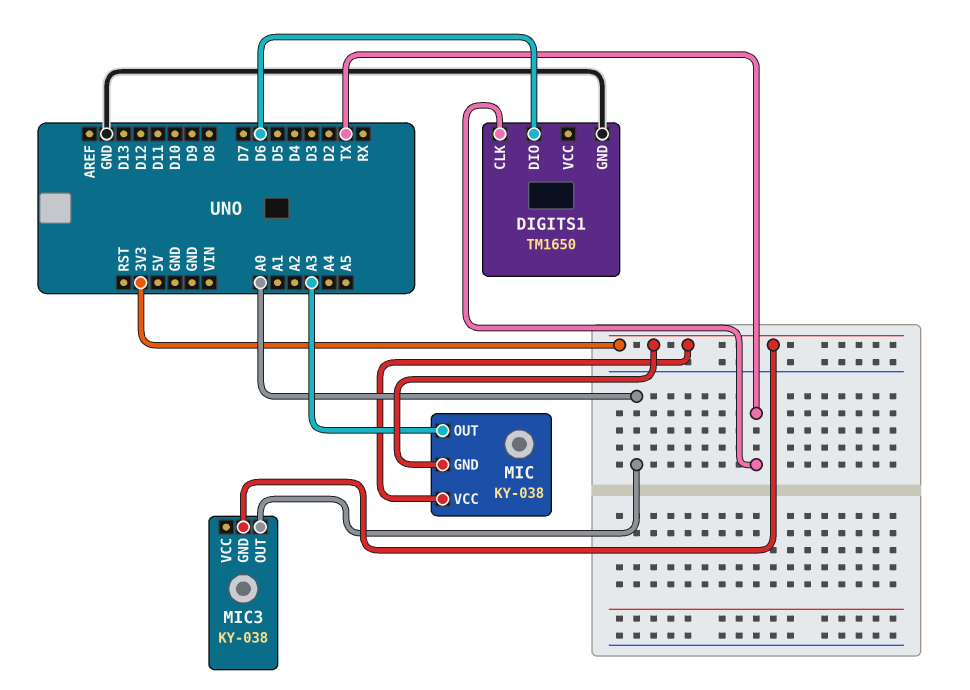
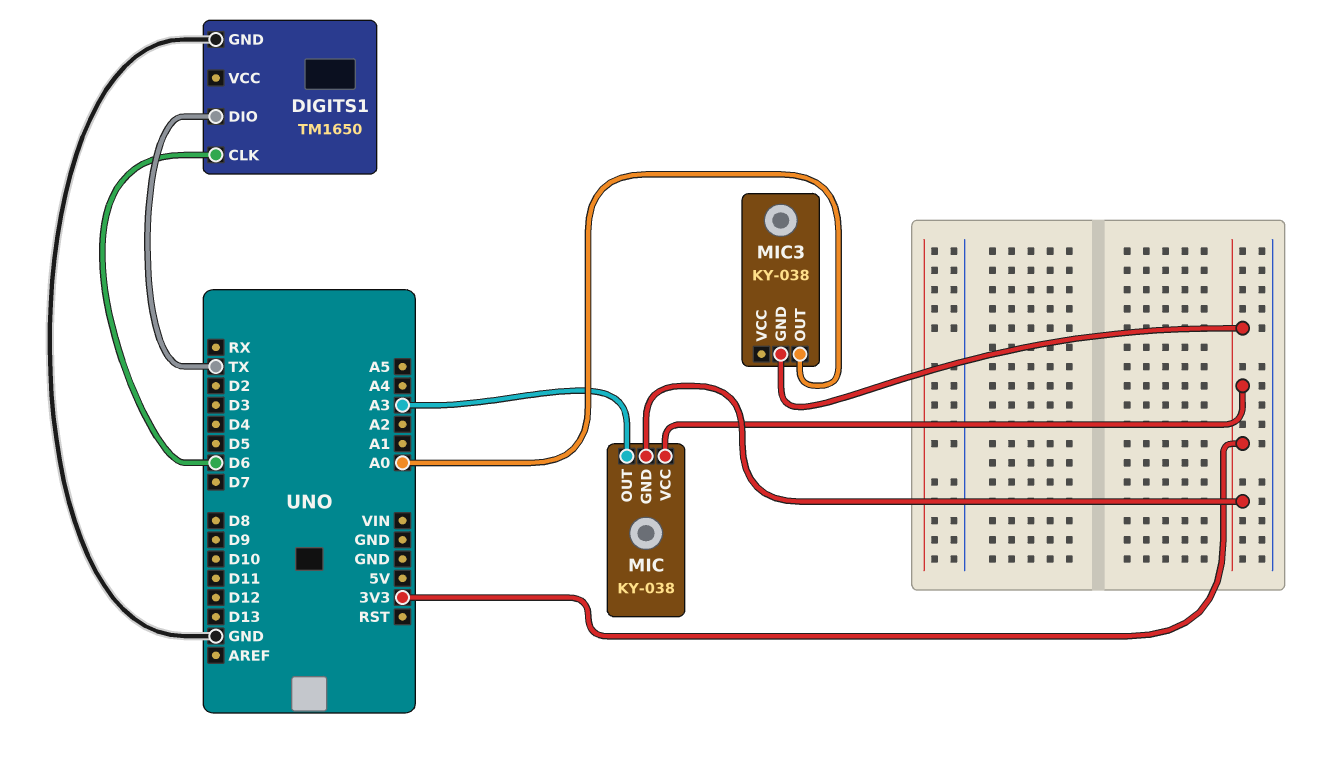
DIGITS1 pin CLK: TX -> D6
DIGITS1 pin DIO: D6 -> TX

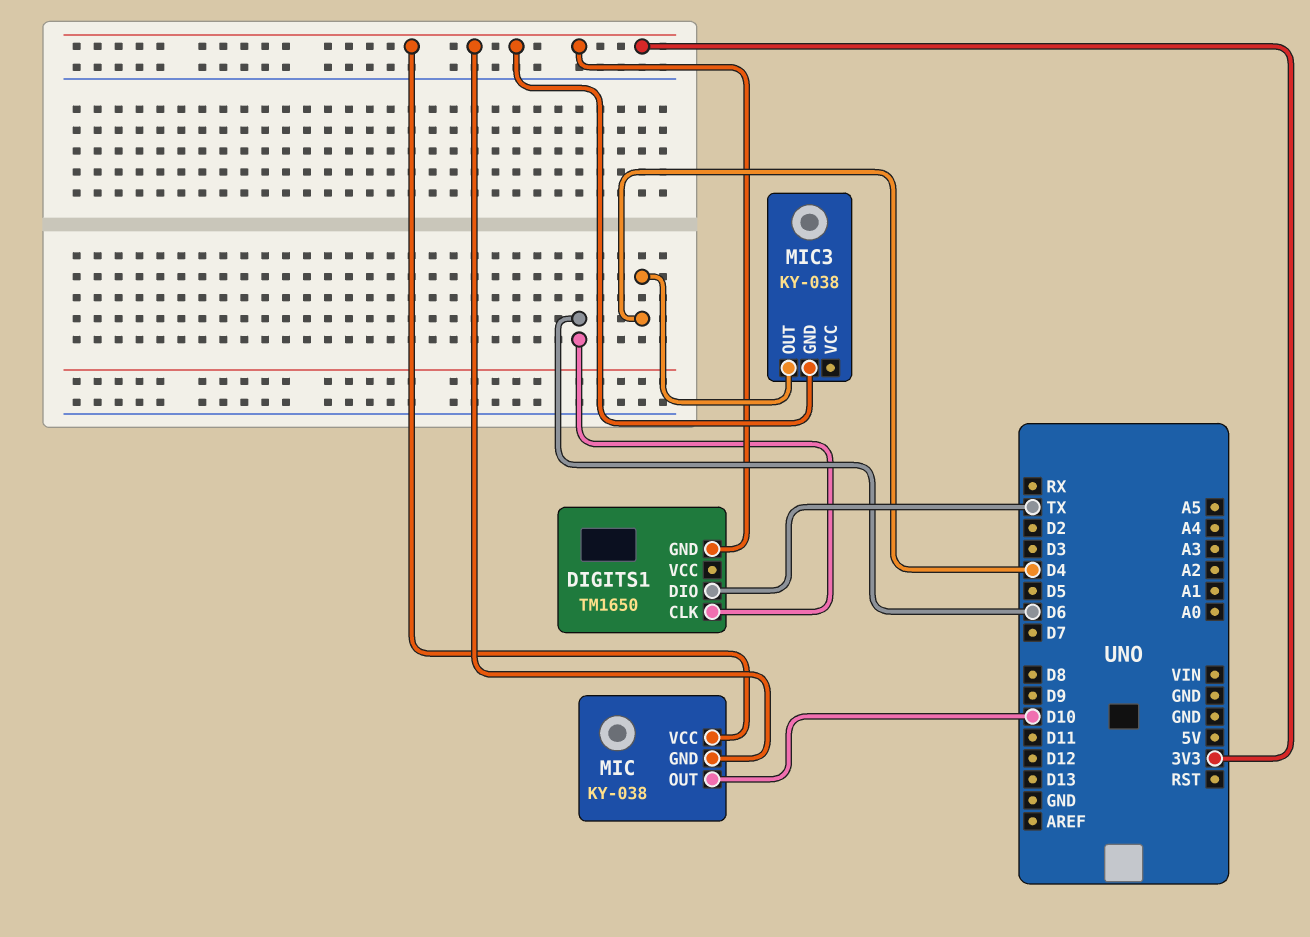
DIGITS1 pin GND: GND -> 3V3
MIC pin OUT: A3 -> D10
MIC3 pin OUT: A0 -> D4

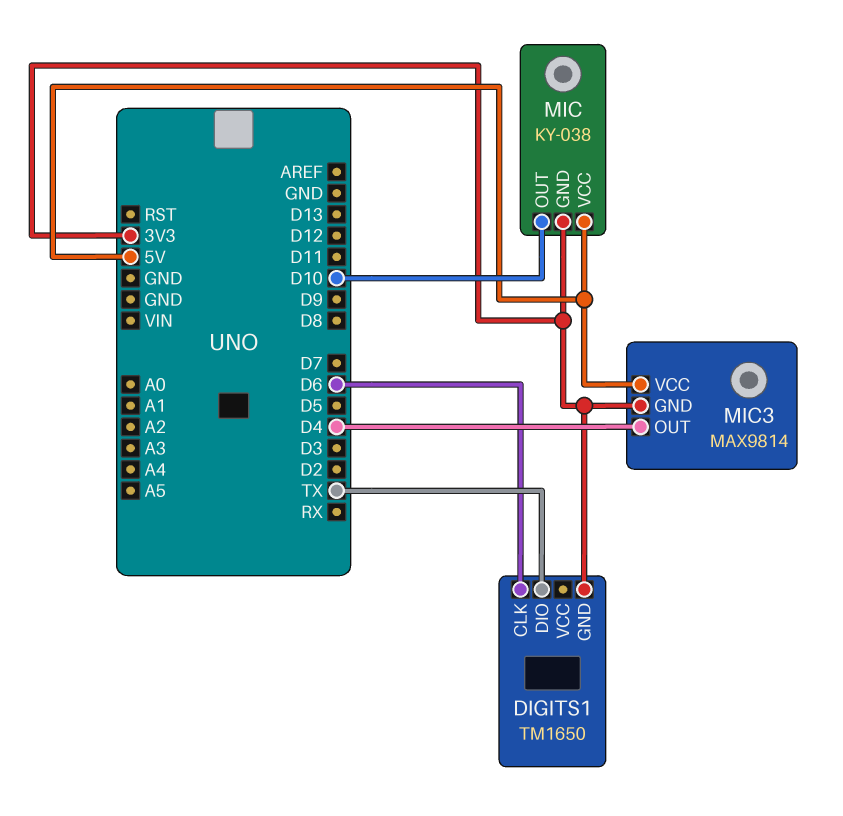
MIC pin VCC: 3V3 -> 5V
MIC3: KY-038 -> MAX9814
MIC3 pin VCC: none -> 5V

